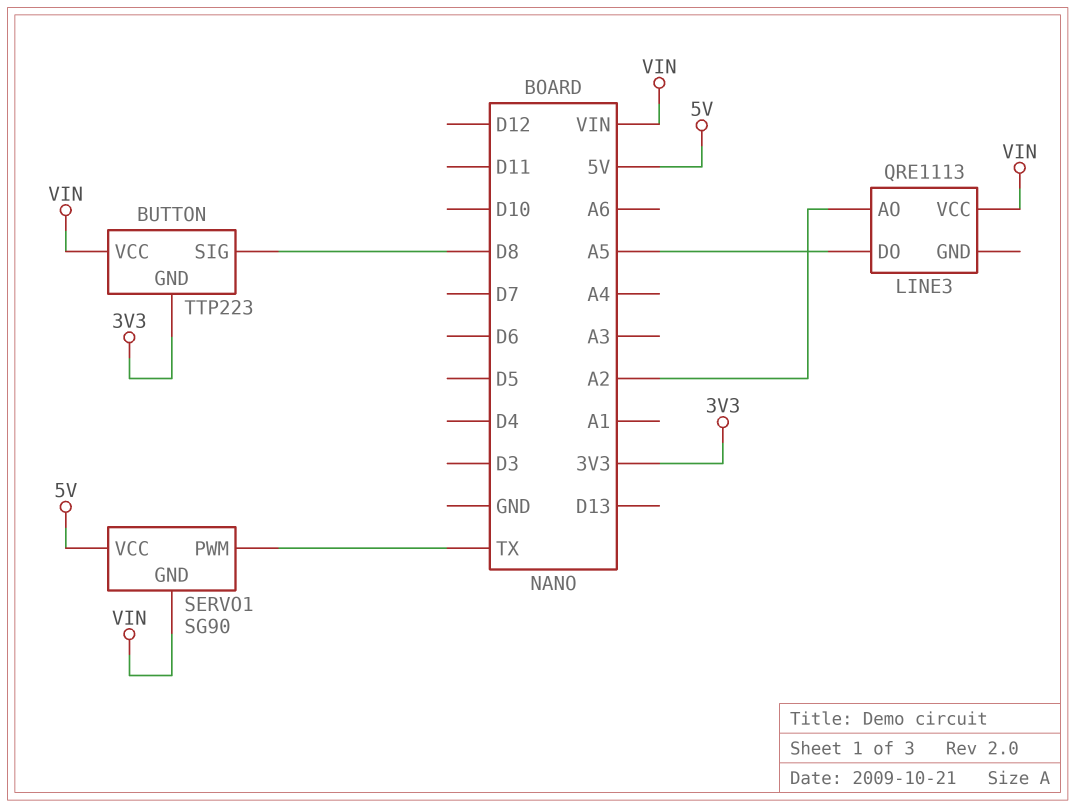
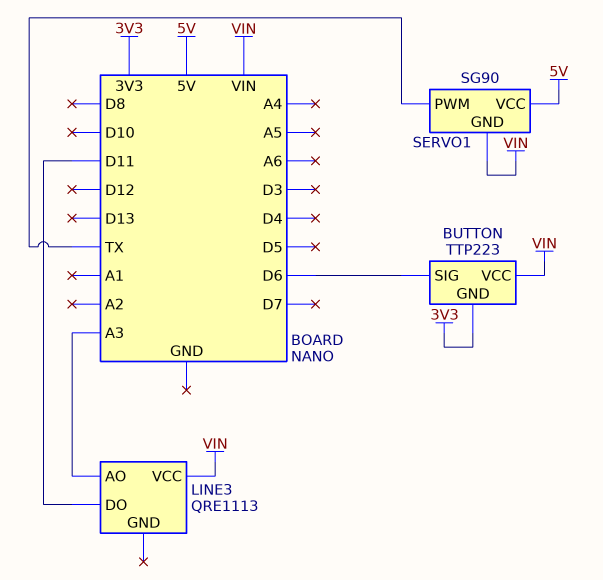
BUTTON pin SIG: D8 -> D6
LINE3 pin AO: A2 -> A3
LINE3 pin DO: A5 -> D11

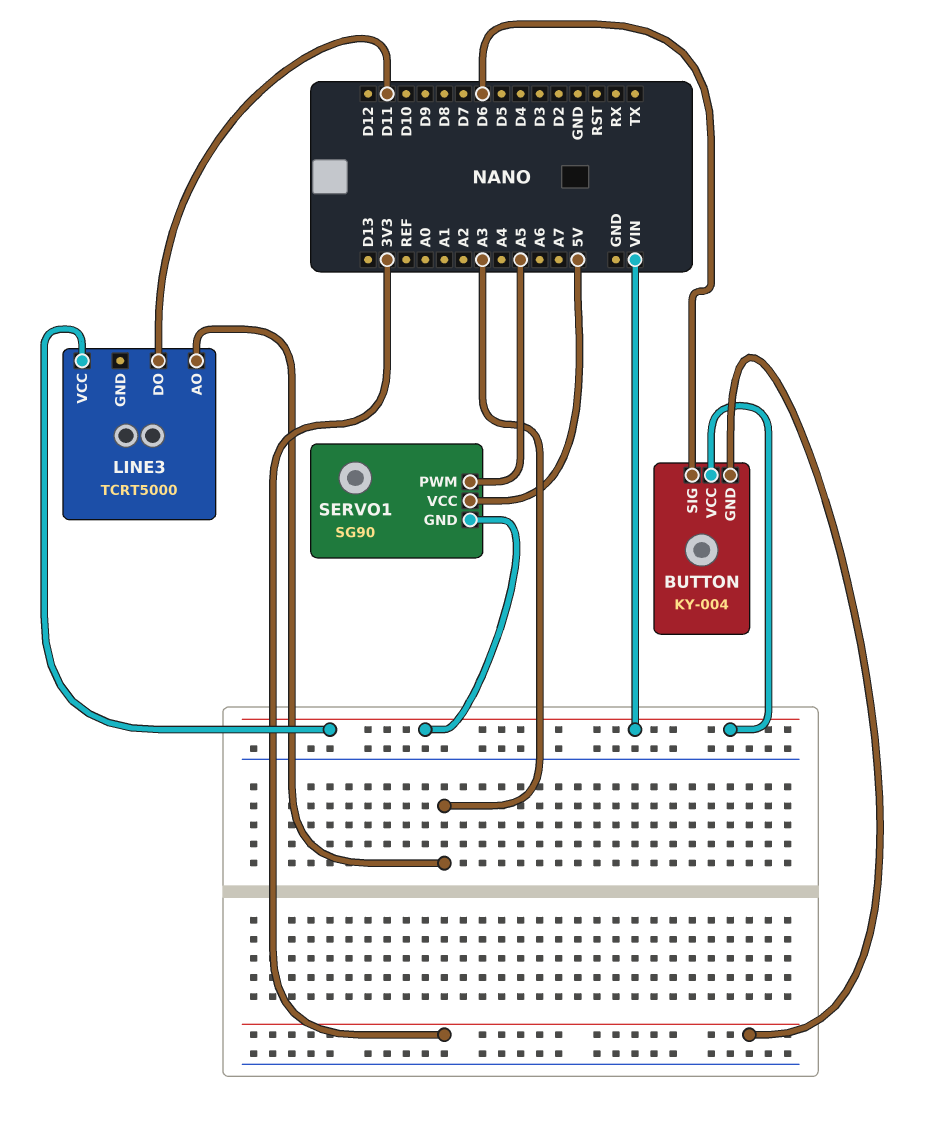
BUTTON: TTP223 -> KY-004
LINE3: QRE1113 -> TCRT5000
SERVO1 pin PWM: TX -> A5

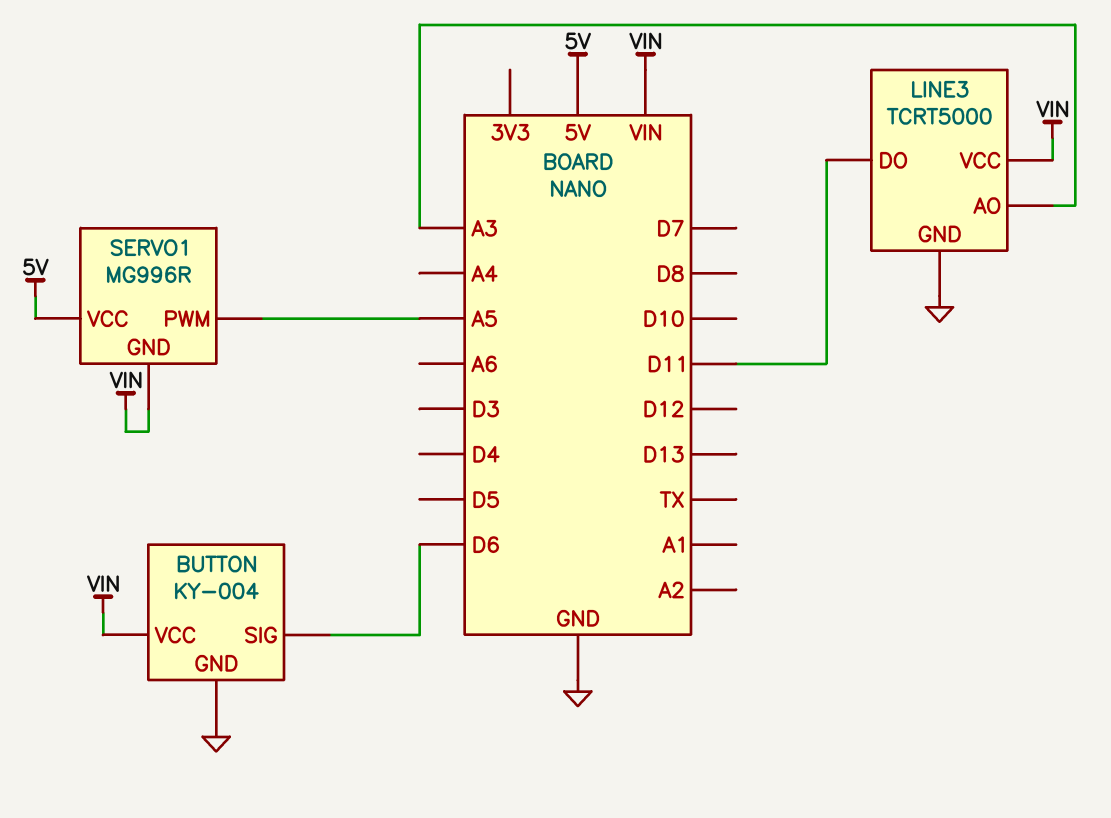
BUTTON pin GND: 3V3 -> GND
LINE3 pin GND: none -> GND
SERVO1: SG90 -> MG996R

